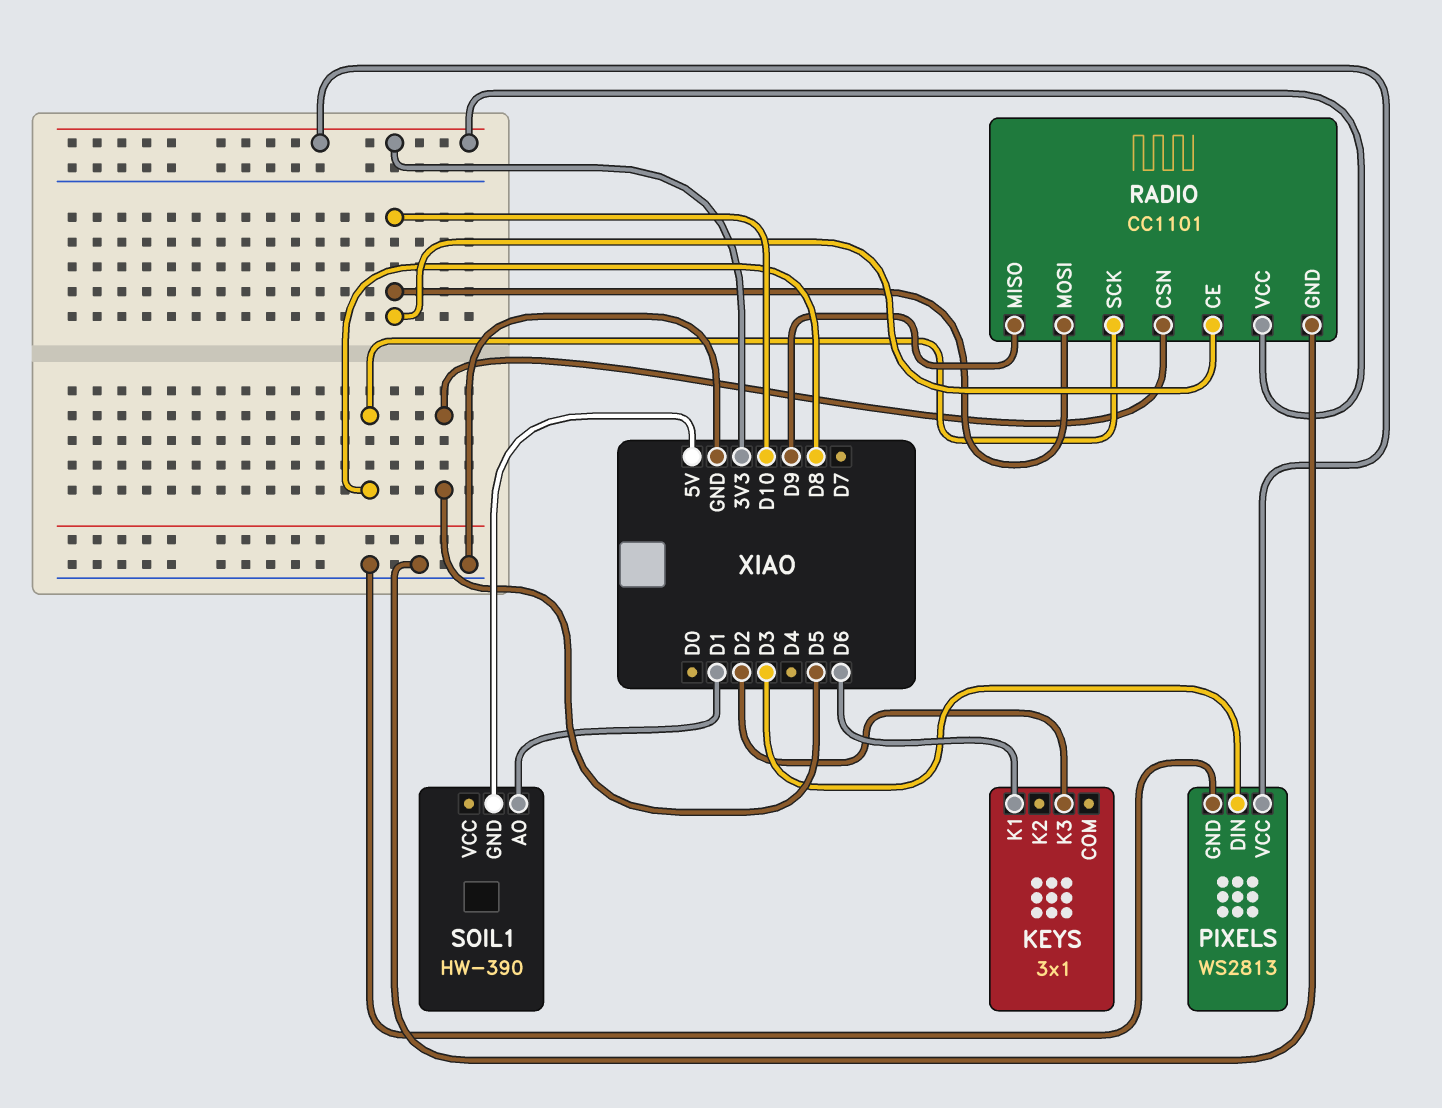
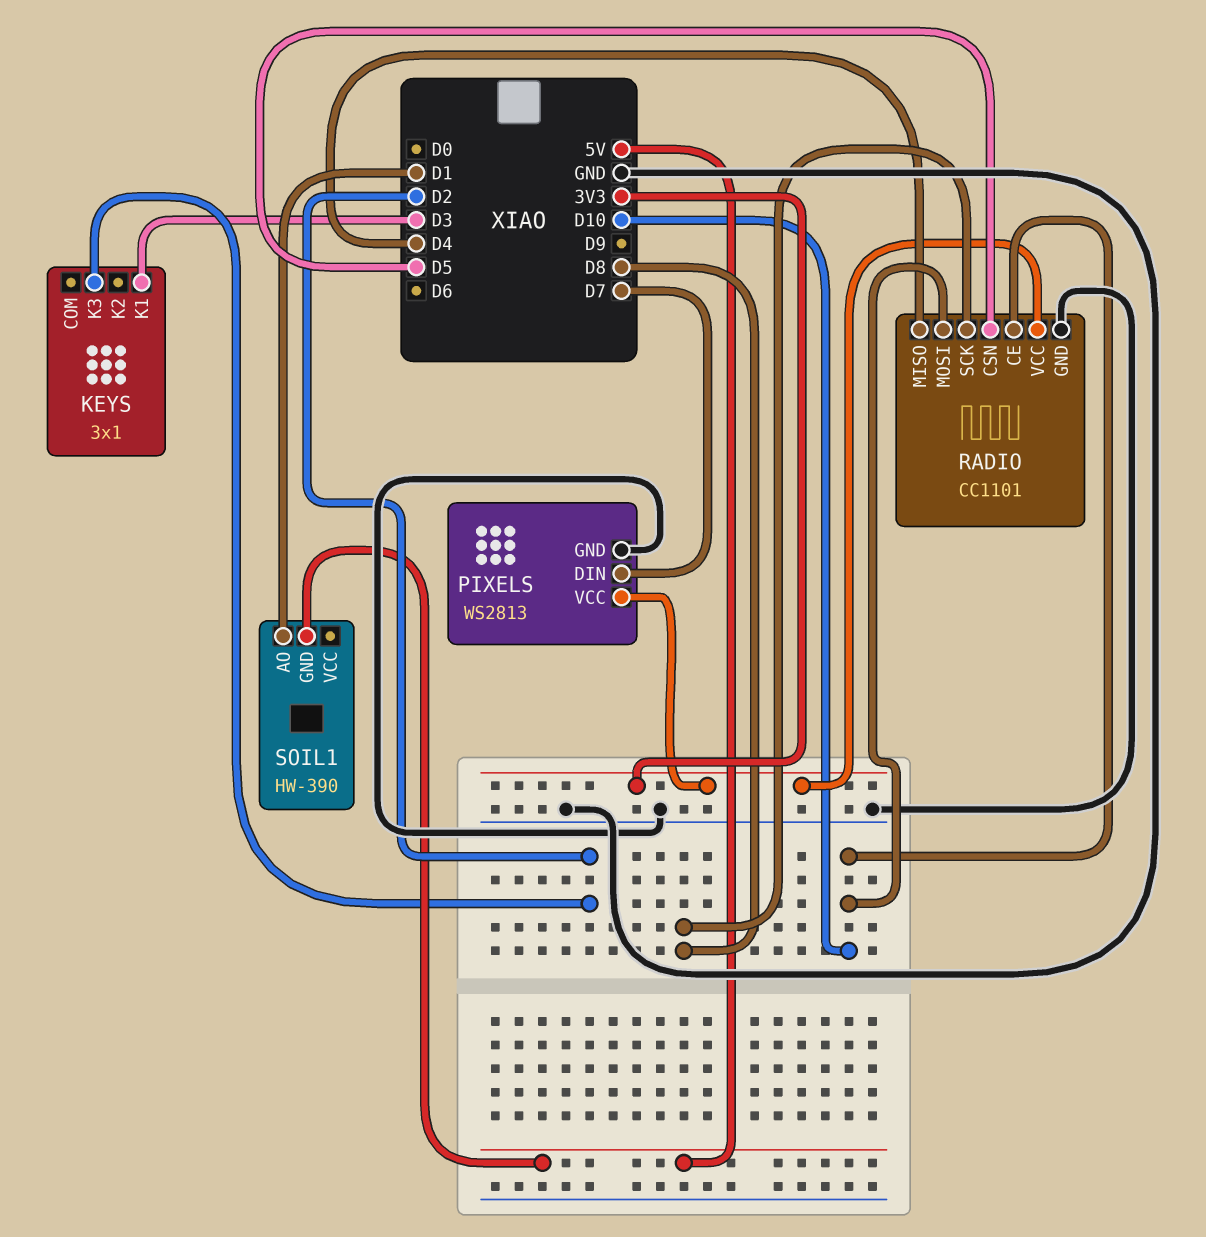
KEYS pin K1: D6 -> D3
PIXELS pin DIN: D3 -> D7
RADIO pin MISO: D9 -> D4

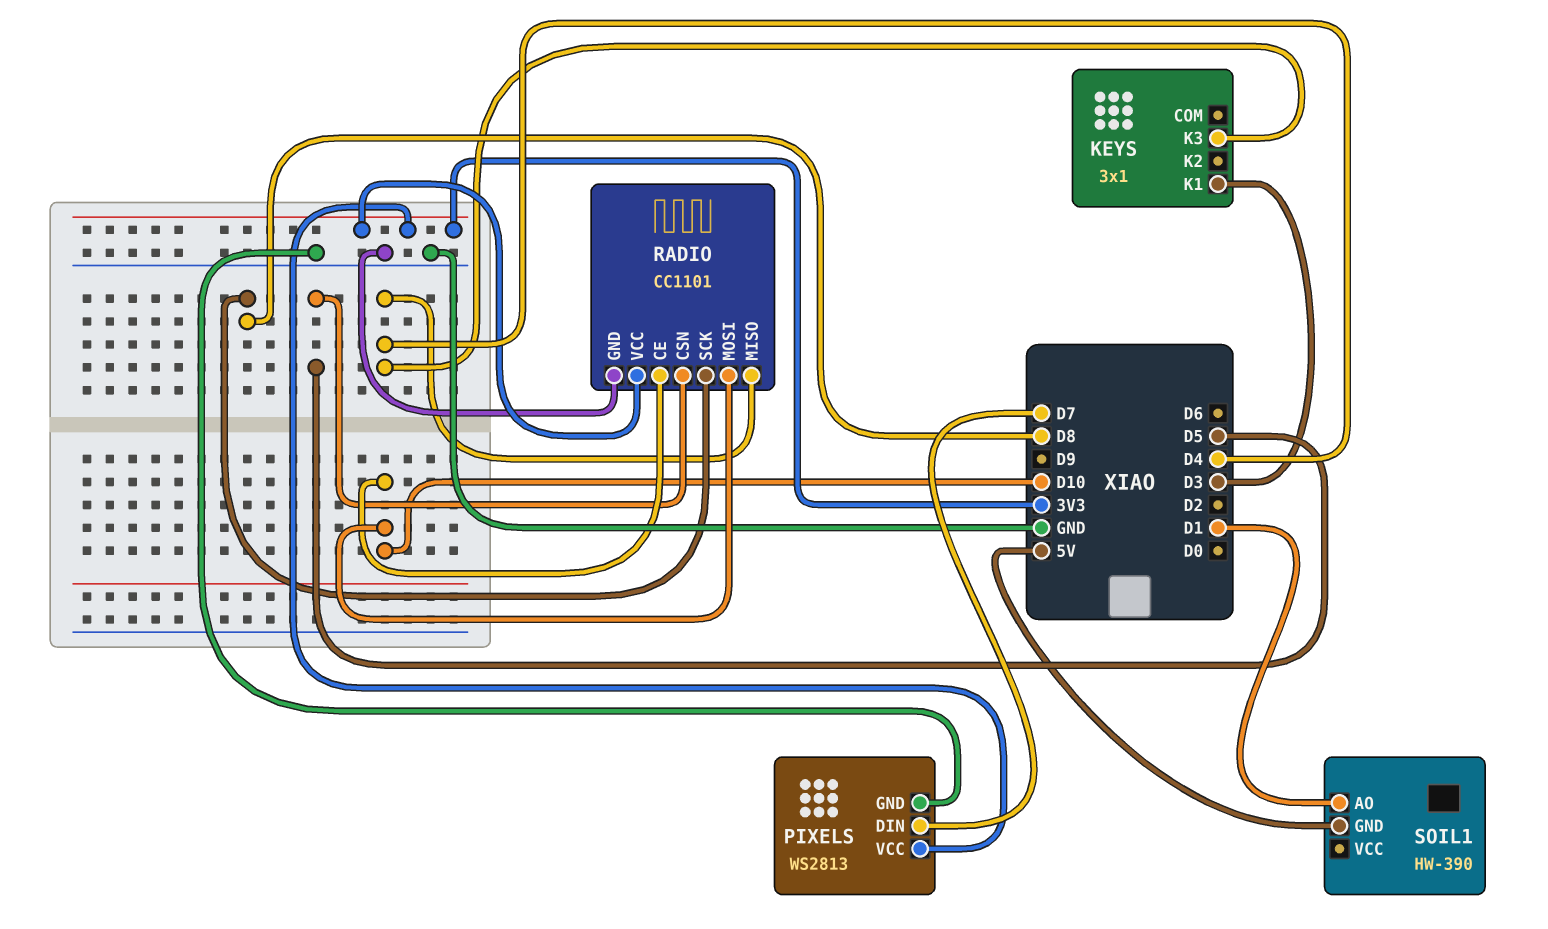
KEYS pin K3: D2 -> D4

